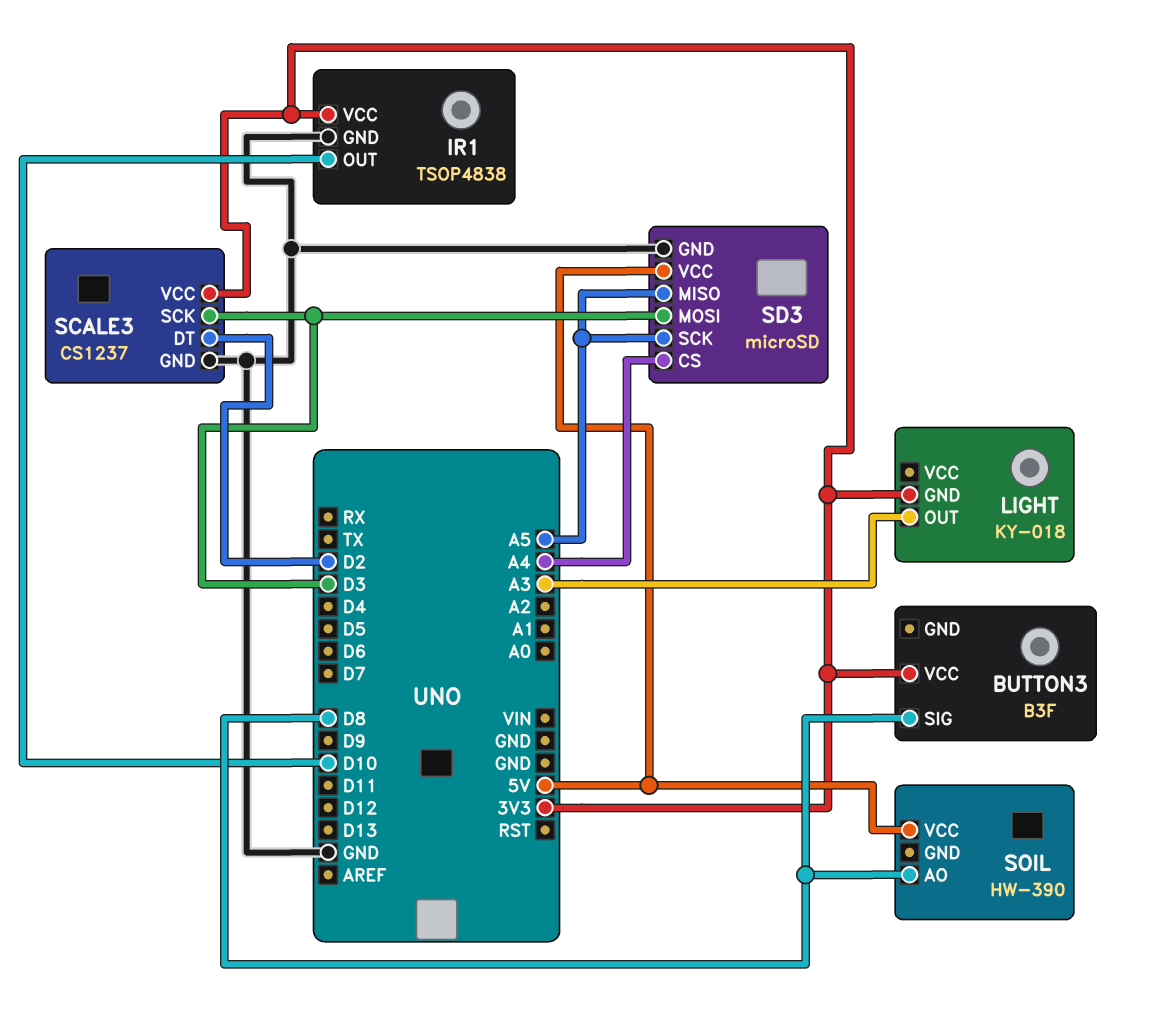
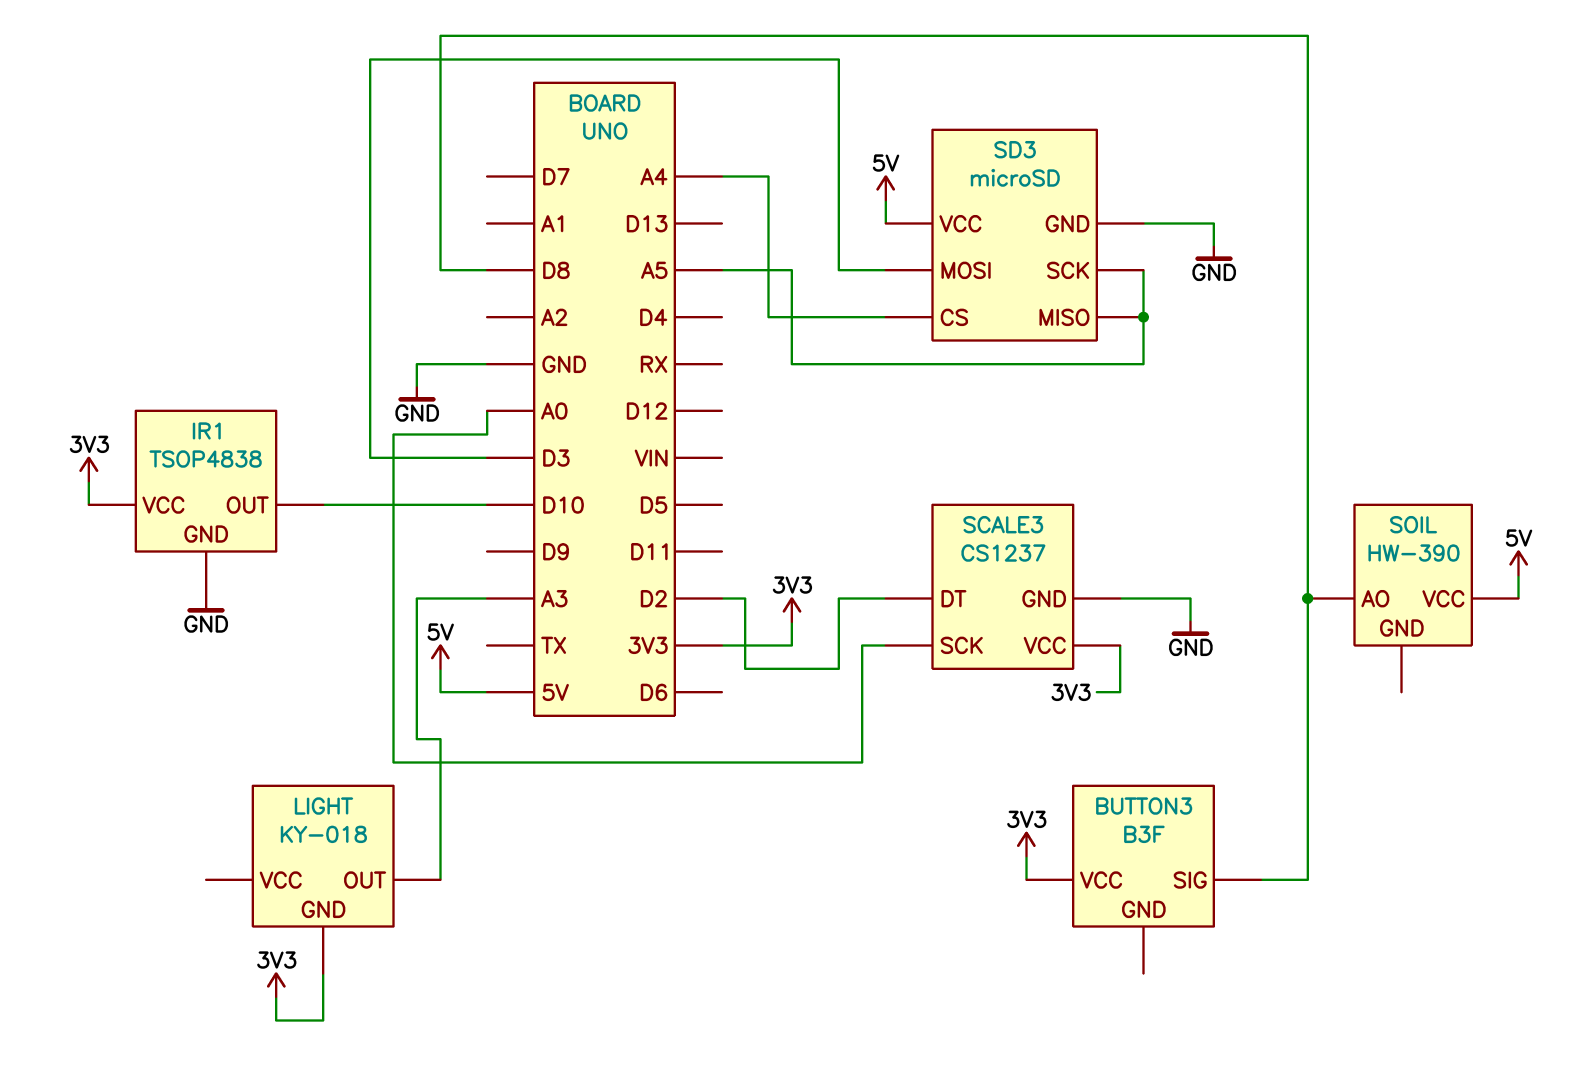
SCALE3 pin SCK: D3 -> A0

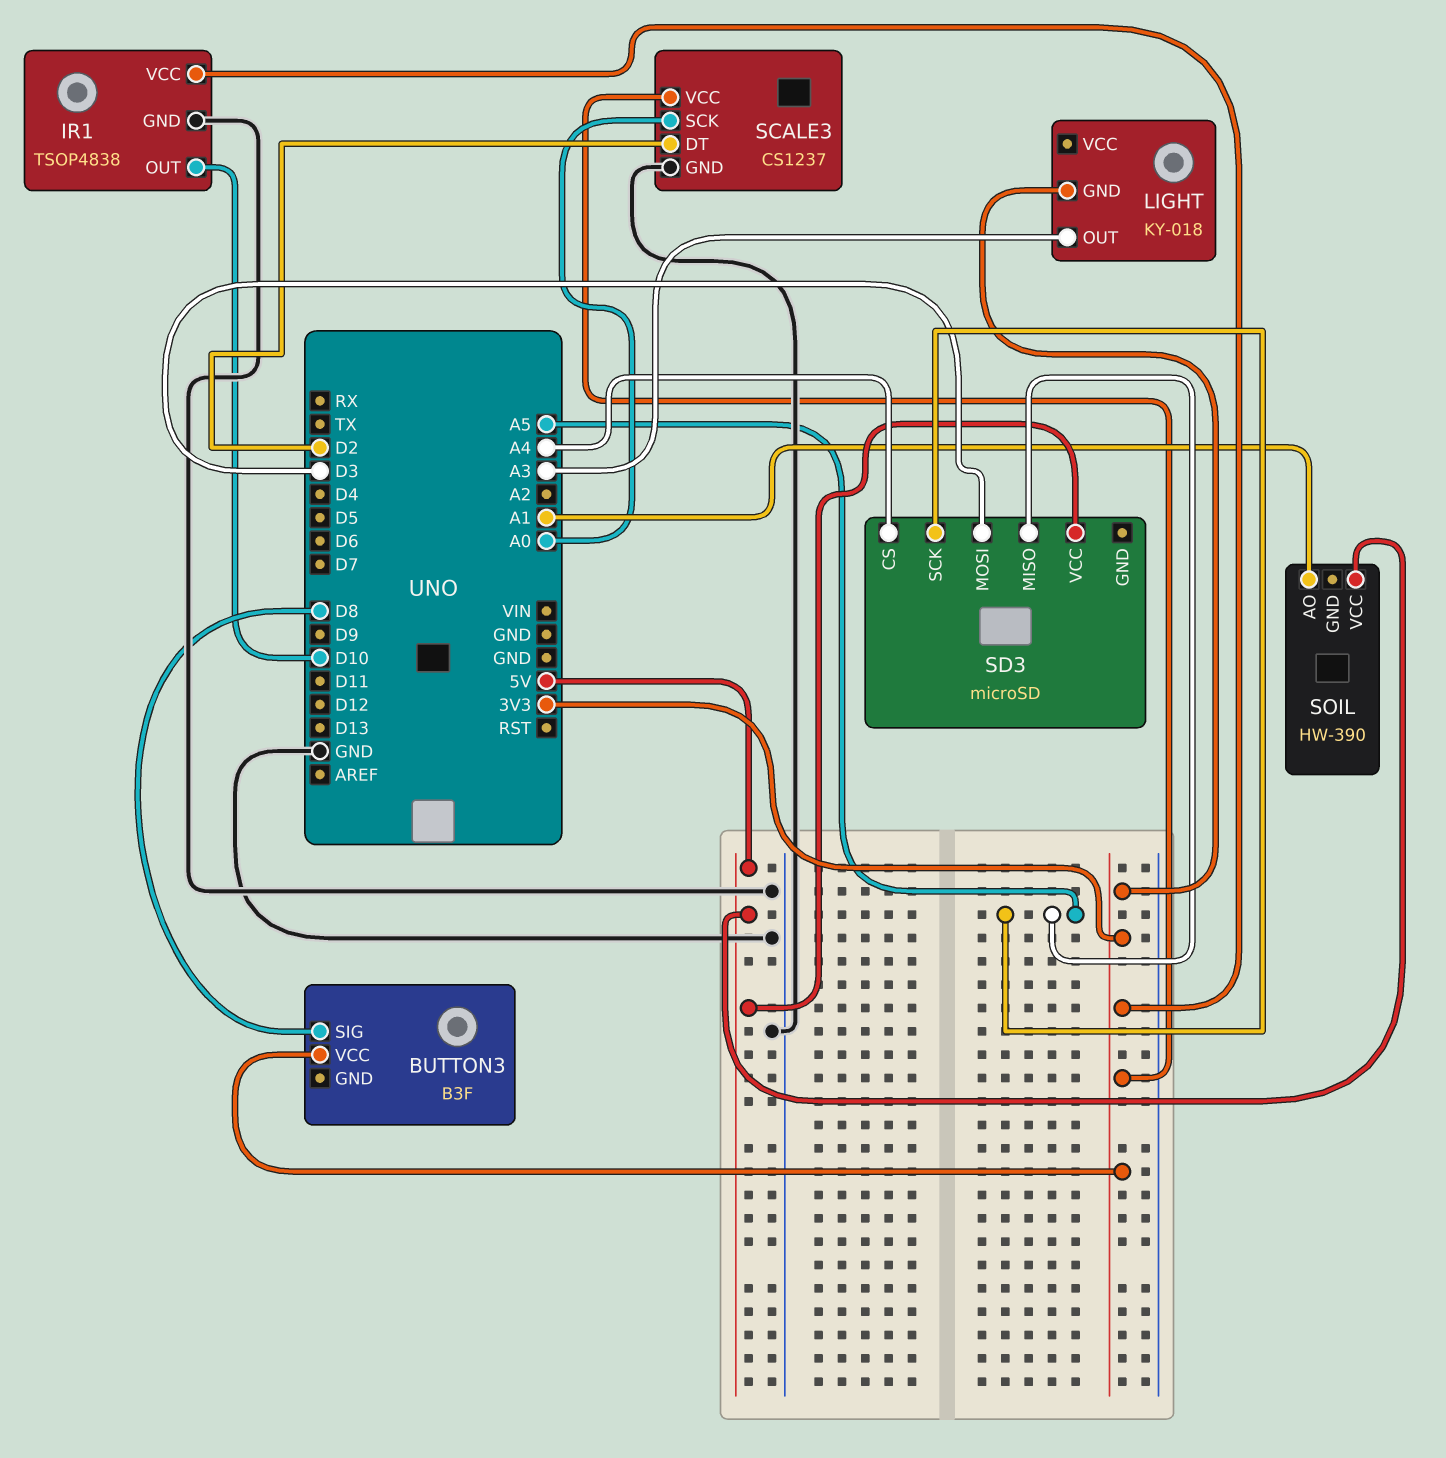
SD3 pin GND: GND -> none
SOIL pin AO: D8 -> A1

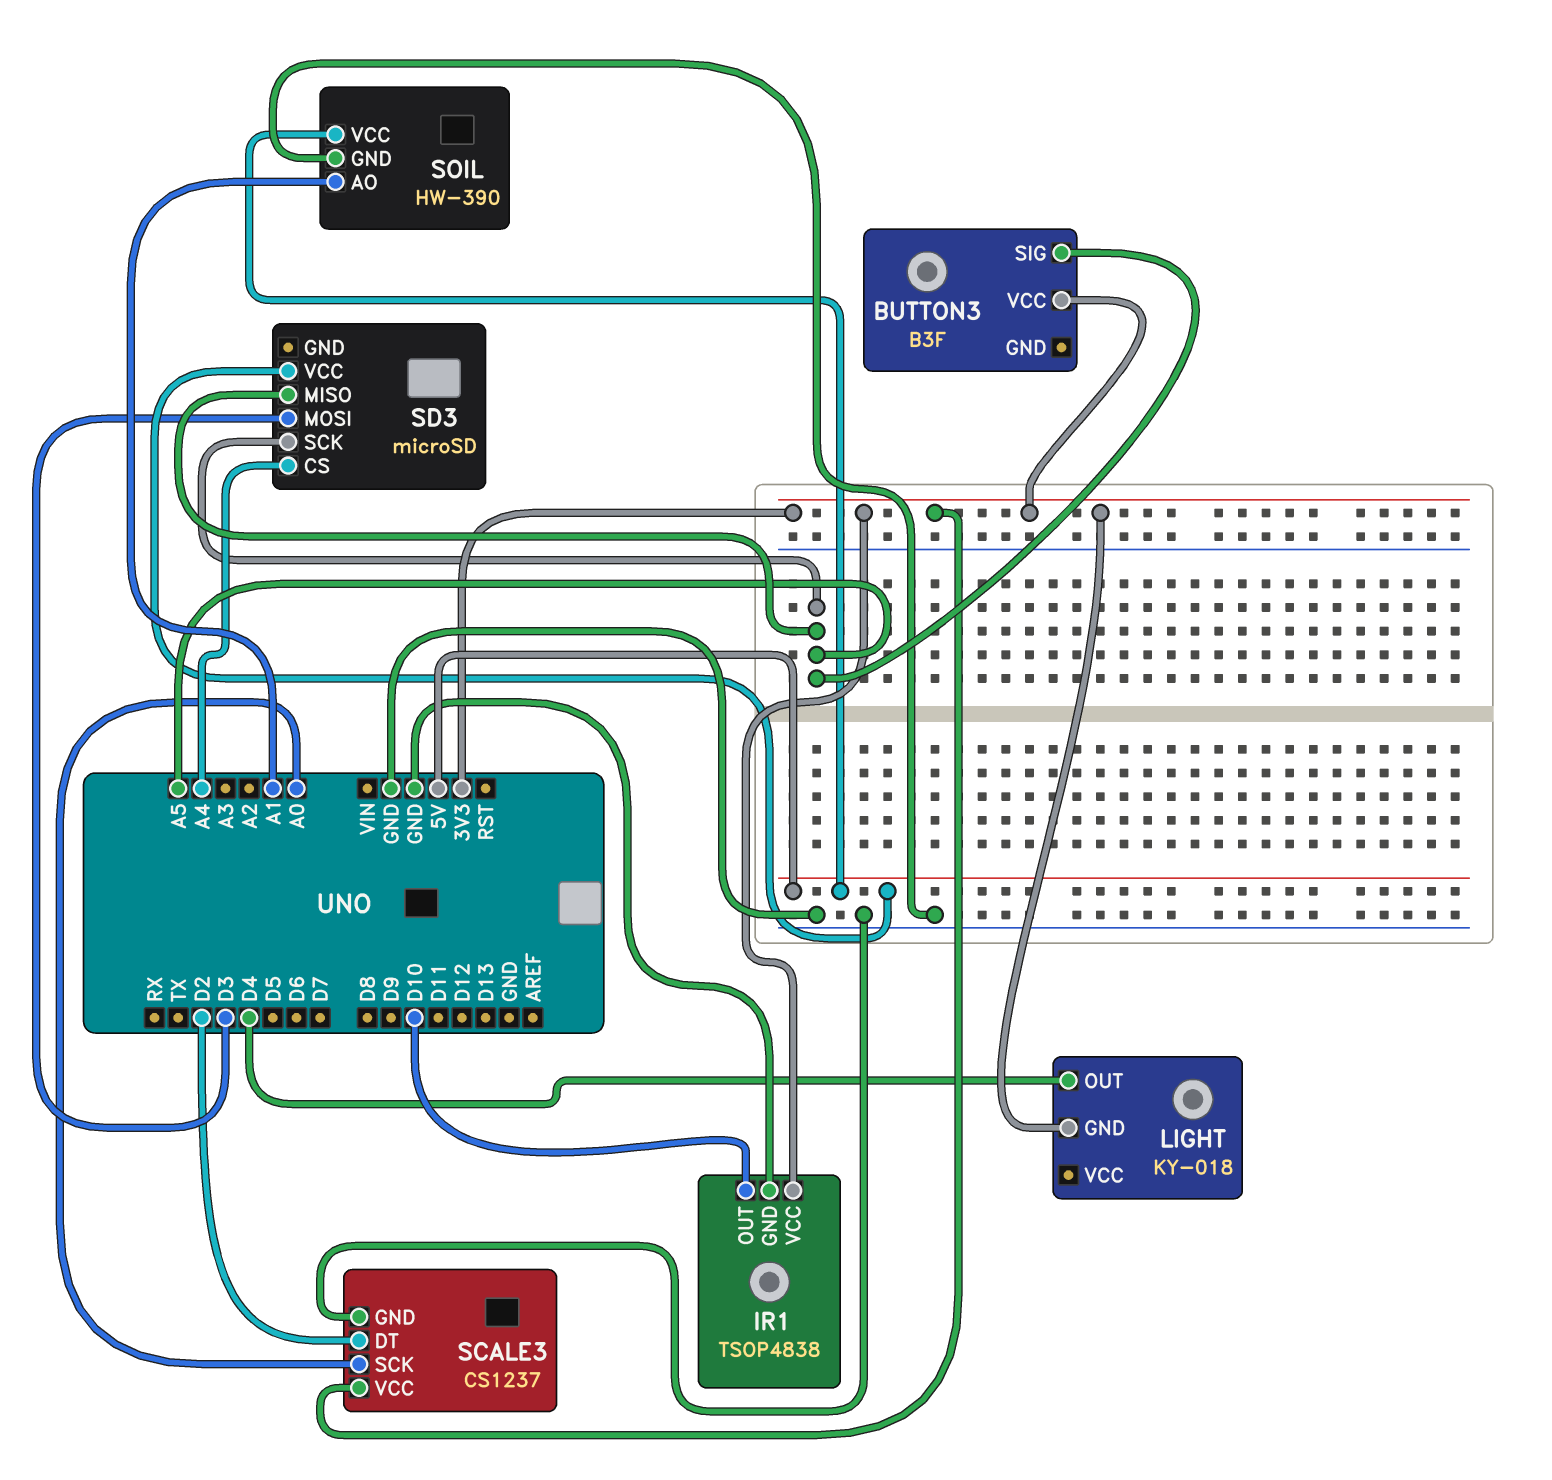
BUTTON3 pin SIG: D8 -> A5
LIGHT pin OUT: A3 -> D4
SOIL pin GND: none -> GND

